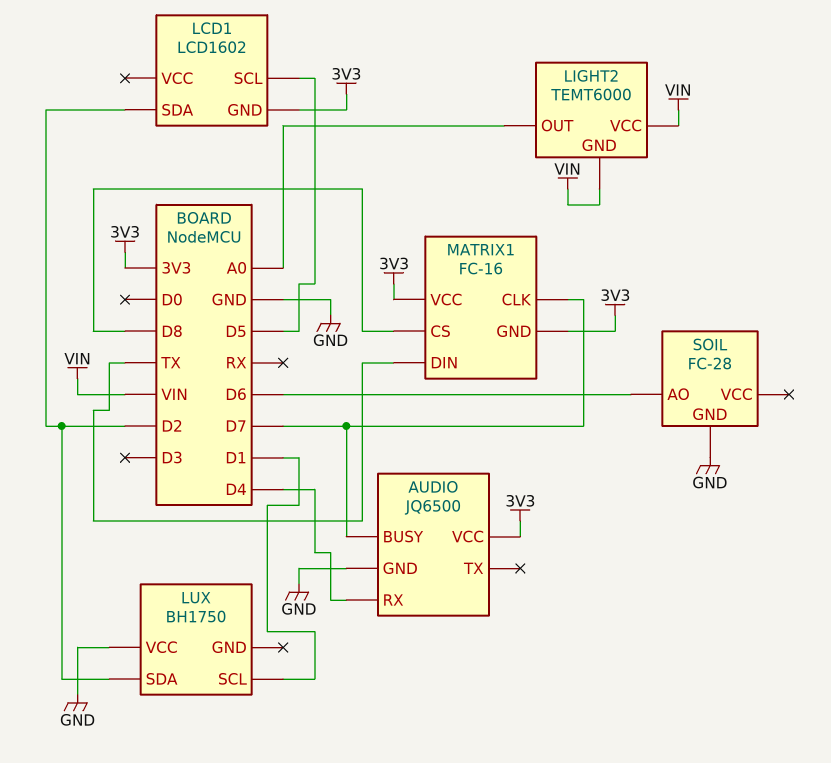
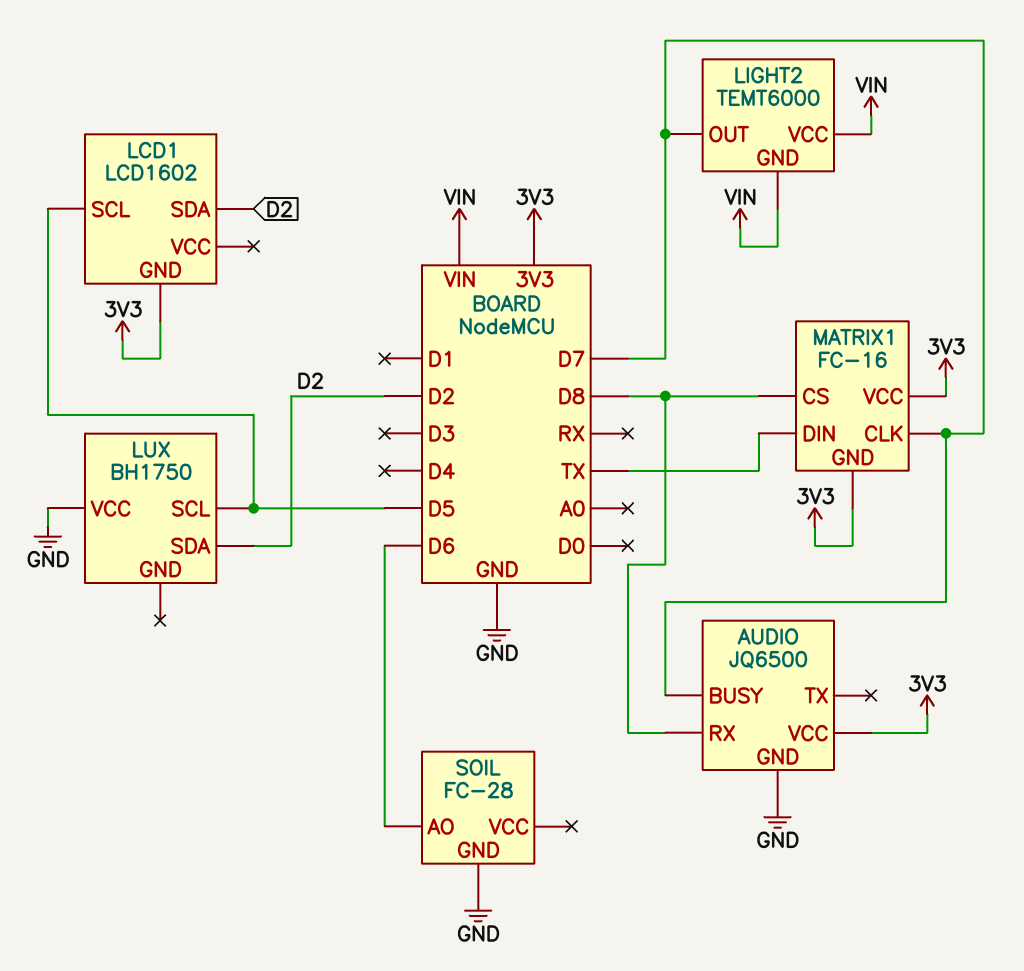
AUDIO pin RX: D4 -> D8
LIGHT2 pin OUT: A0 -> D7
LUX pin SCL: D1 -> D5

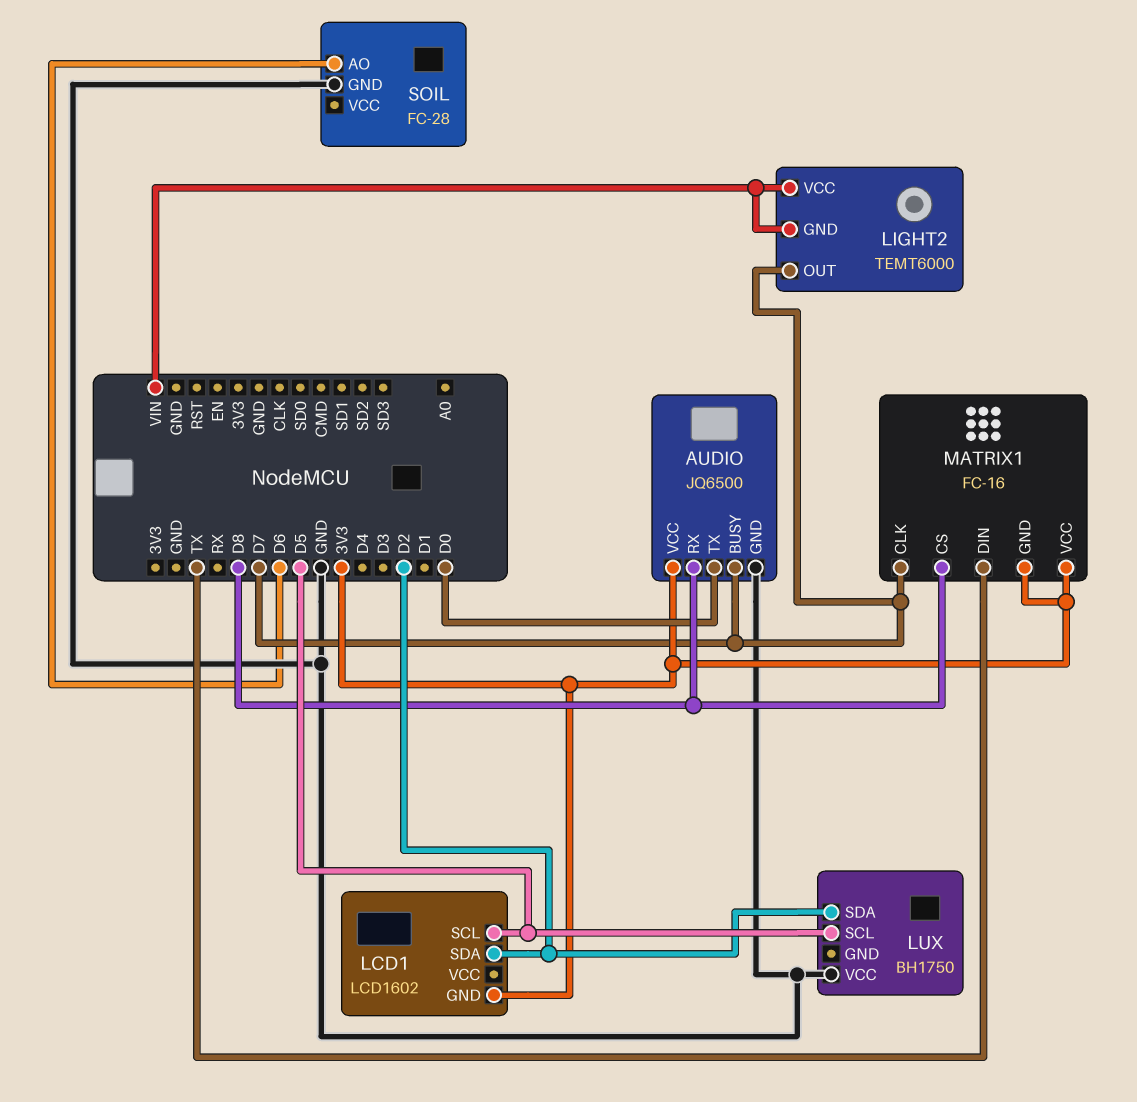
AUDIO pin TX: none -> D0

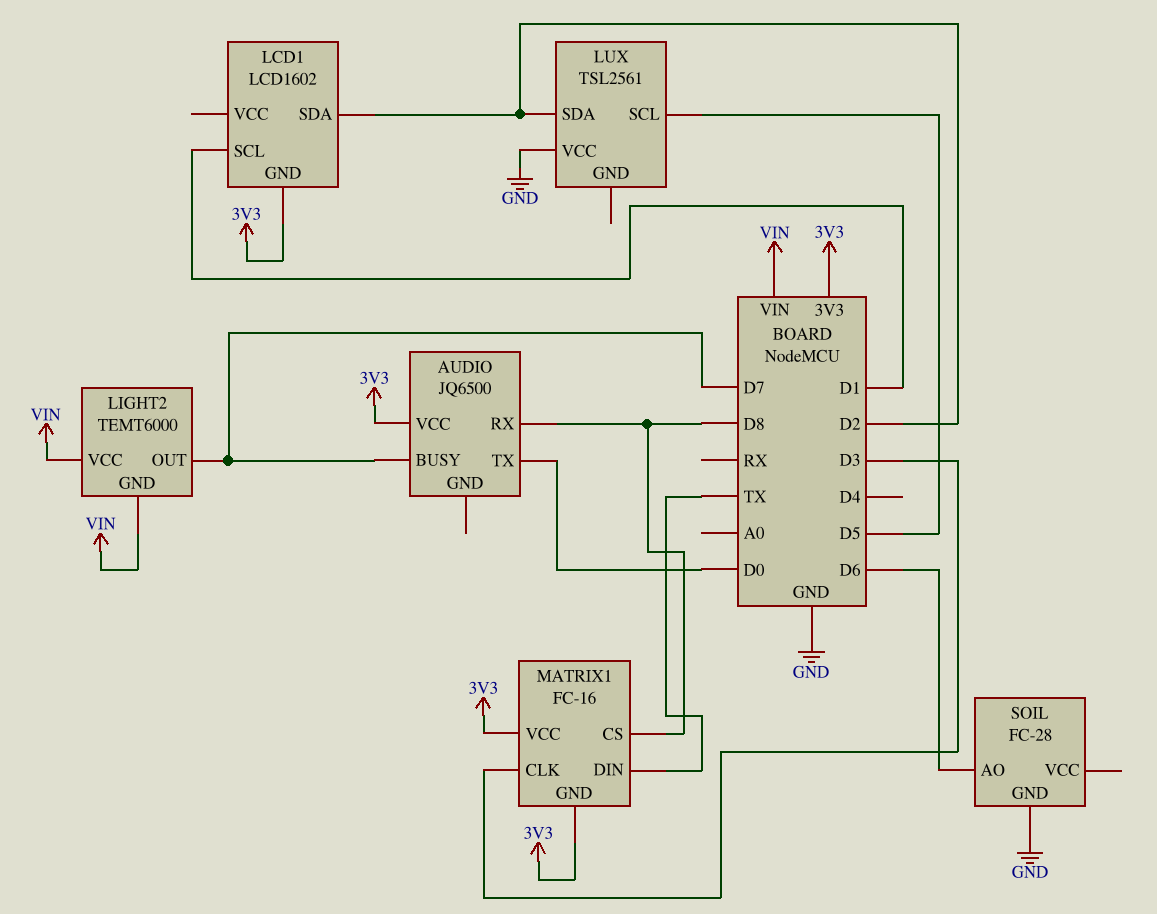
AUDIO pin GND: GND -> none
LCD1 pin SCL: D5 -> D1
LUX: BH1750 -> TSL2561
MATRIX1 pin CLK: D7 -> D3

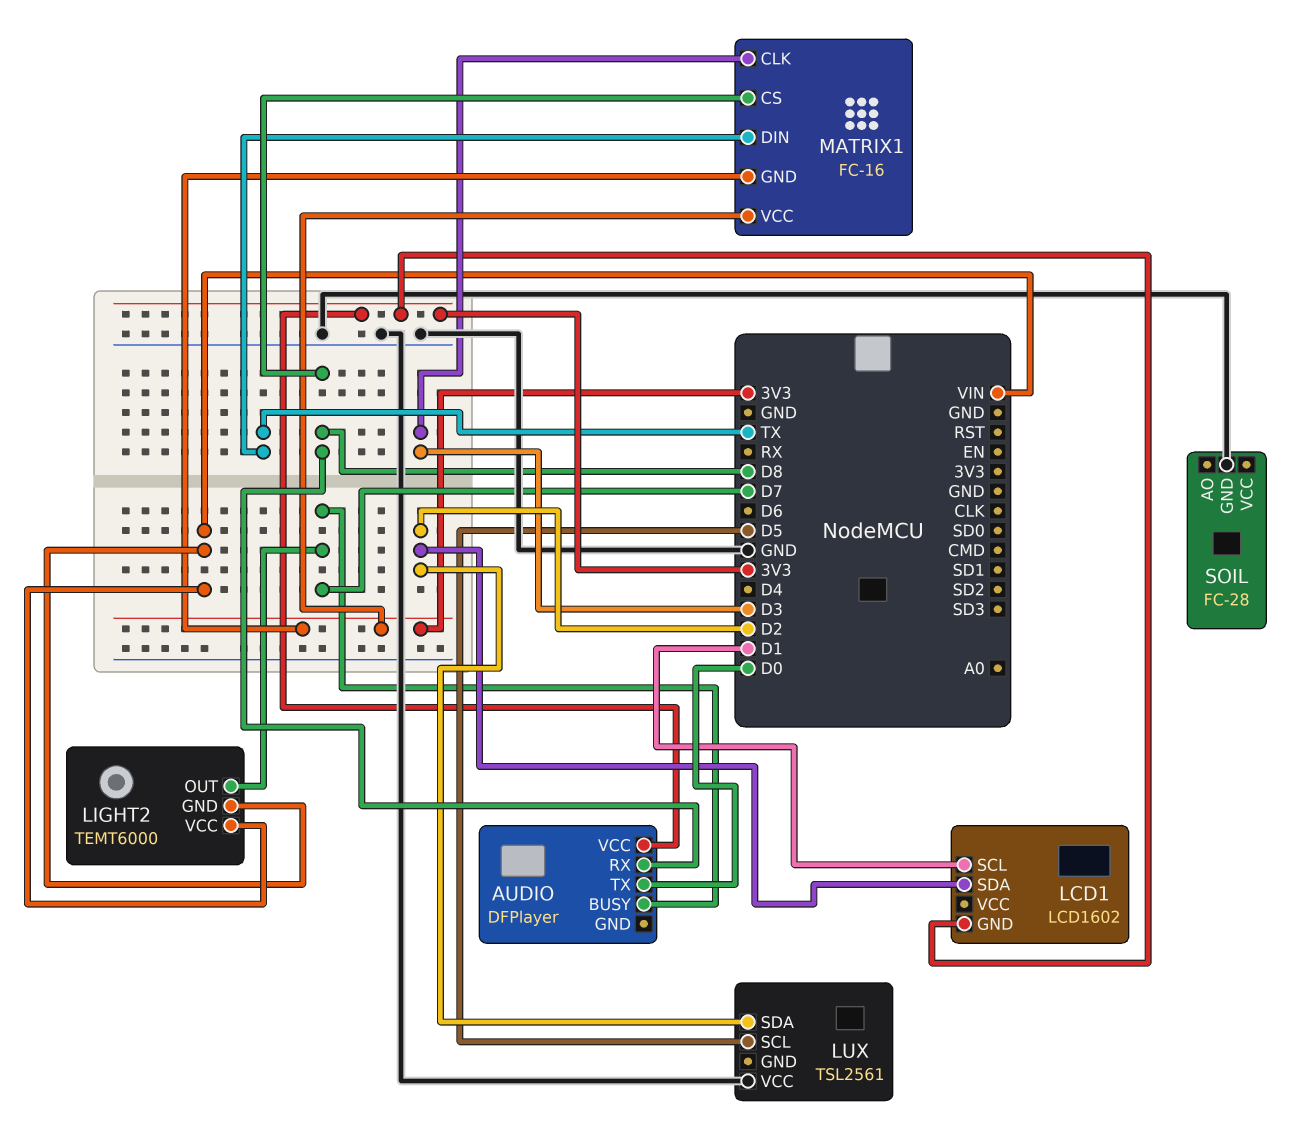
AUDIO: JQ6500 -> DFPlayer
SOIL pin AO: D6 -> none

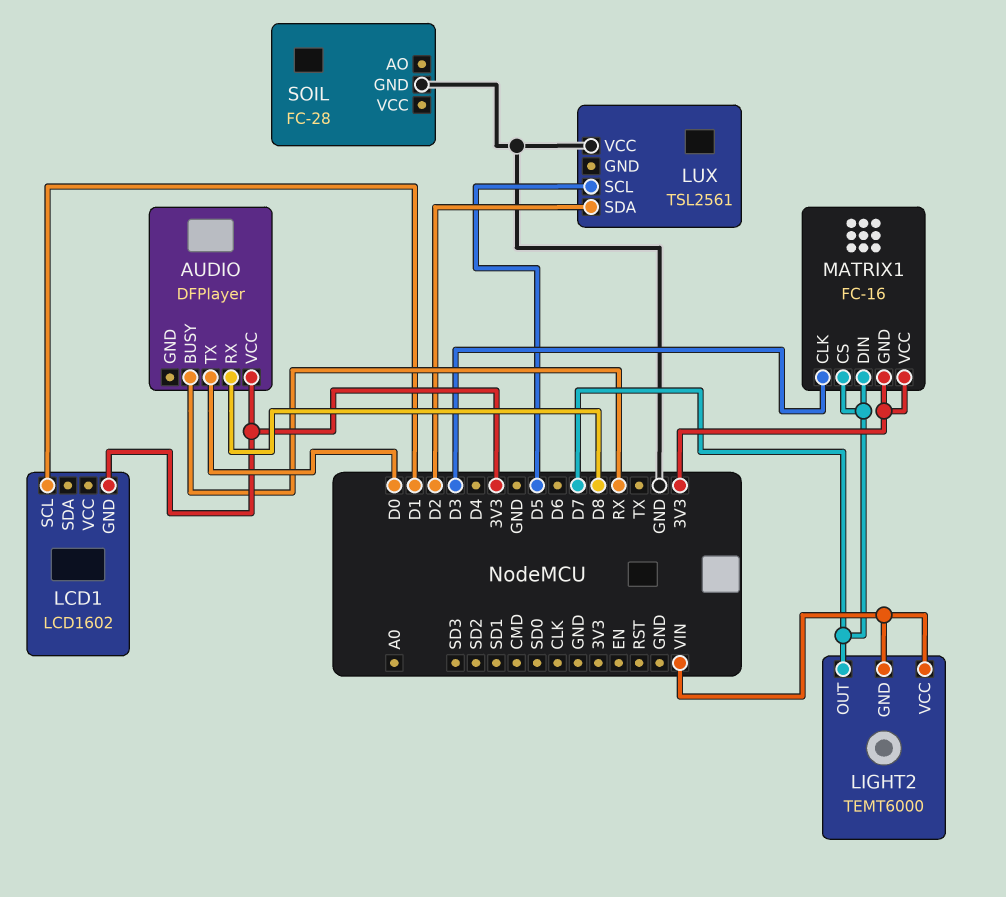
AUDIO pin BUSY: D7 -> RX
LCD1 pin SDA: D2 -> none
MATRIX1 pin CS: D8 -> D7
MATRIX1 pin DIN: TX -> D7

